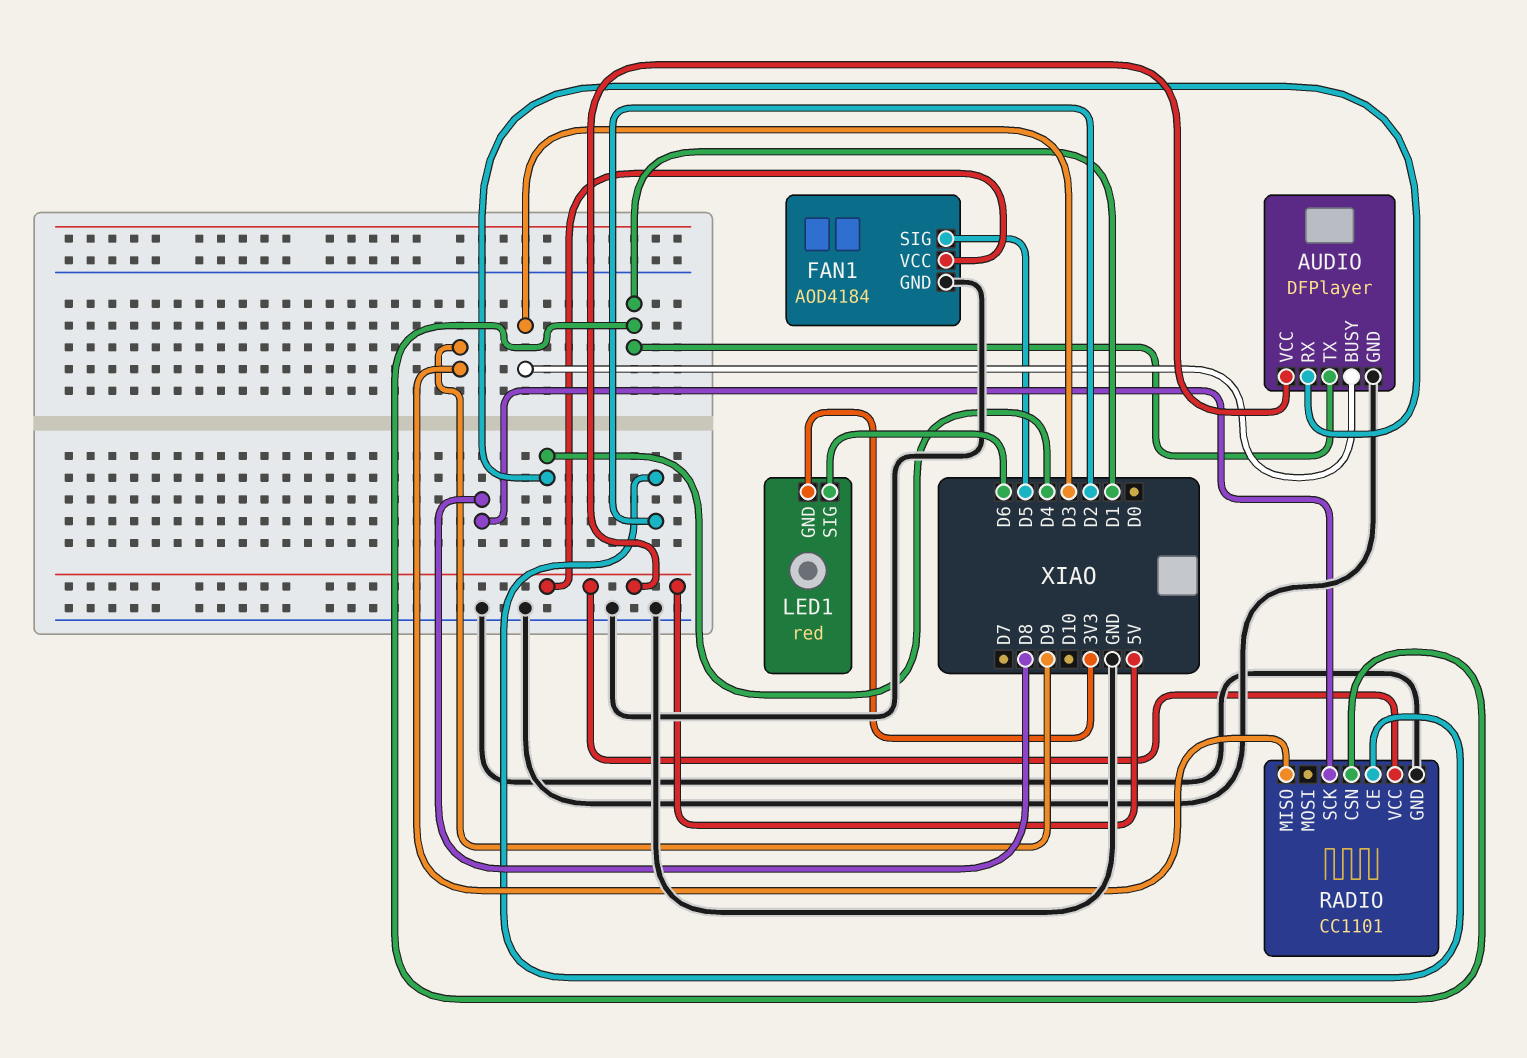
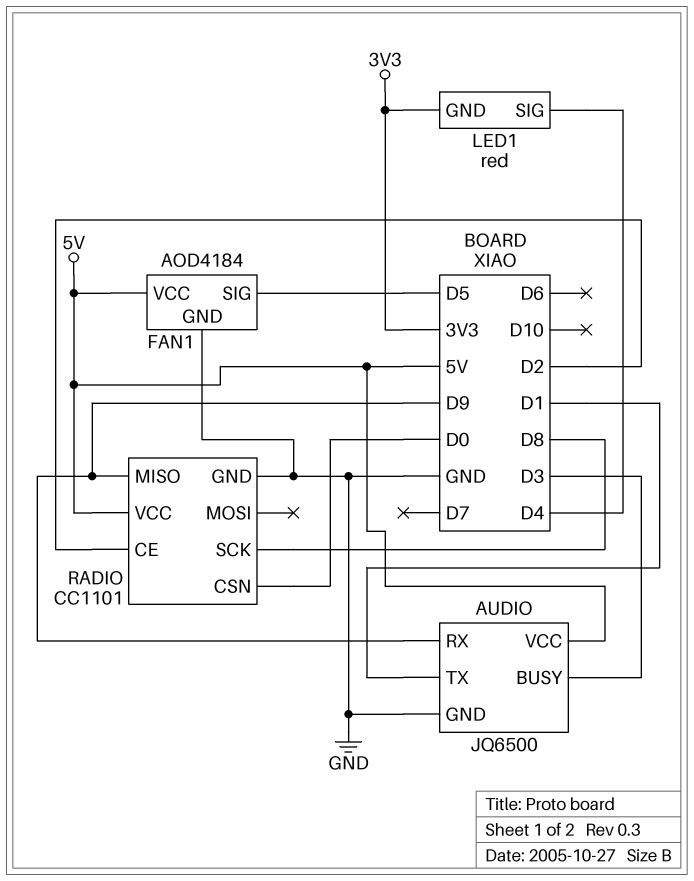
AUDIO: DFPlayer -> JQ6500
AUDIO pin RX: D4 -> D9
LED1 pin SIG: D6 -> D4
RADIO pin CSN: D1 -> D0

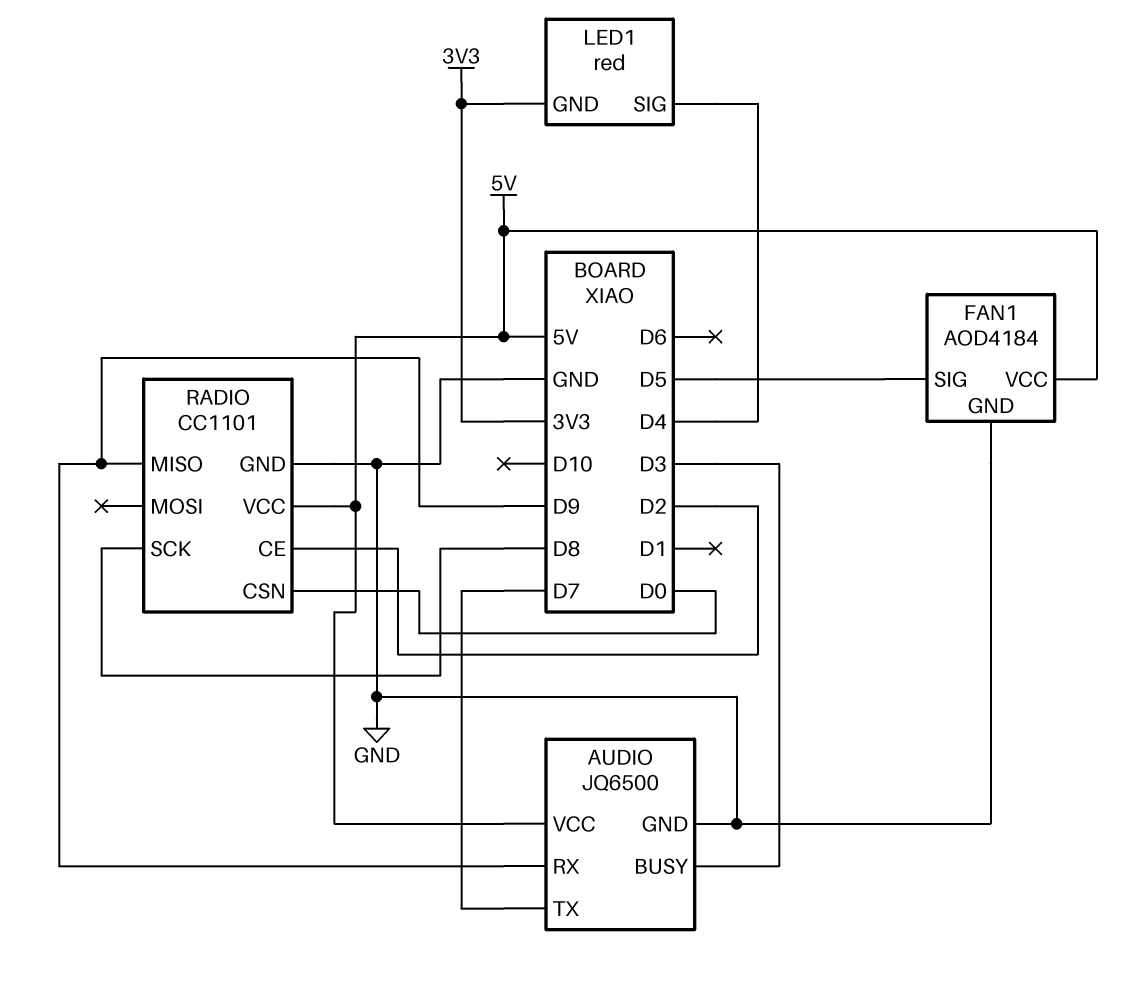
AUDIO pin TX: D1 -> D7

